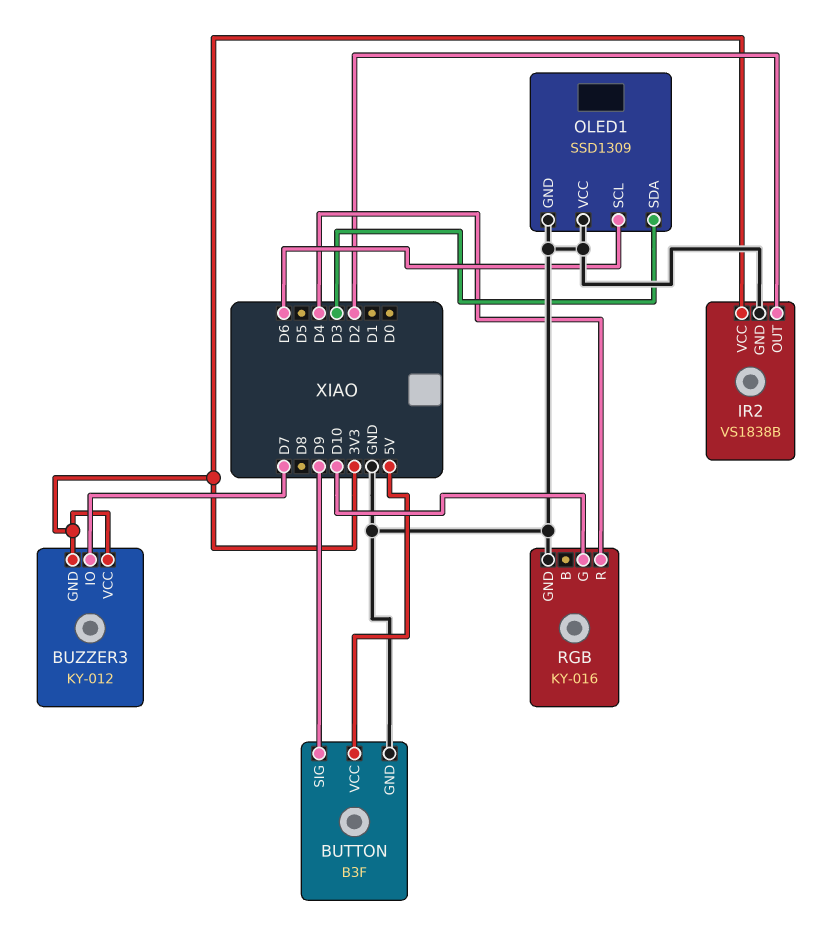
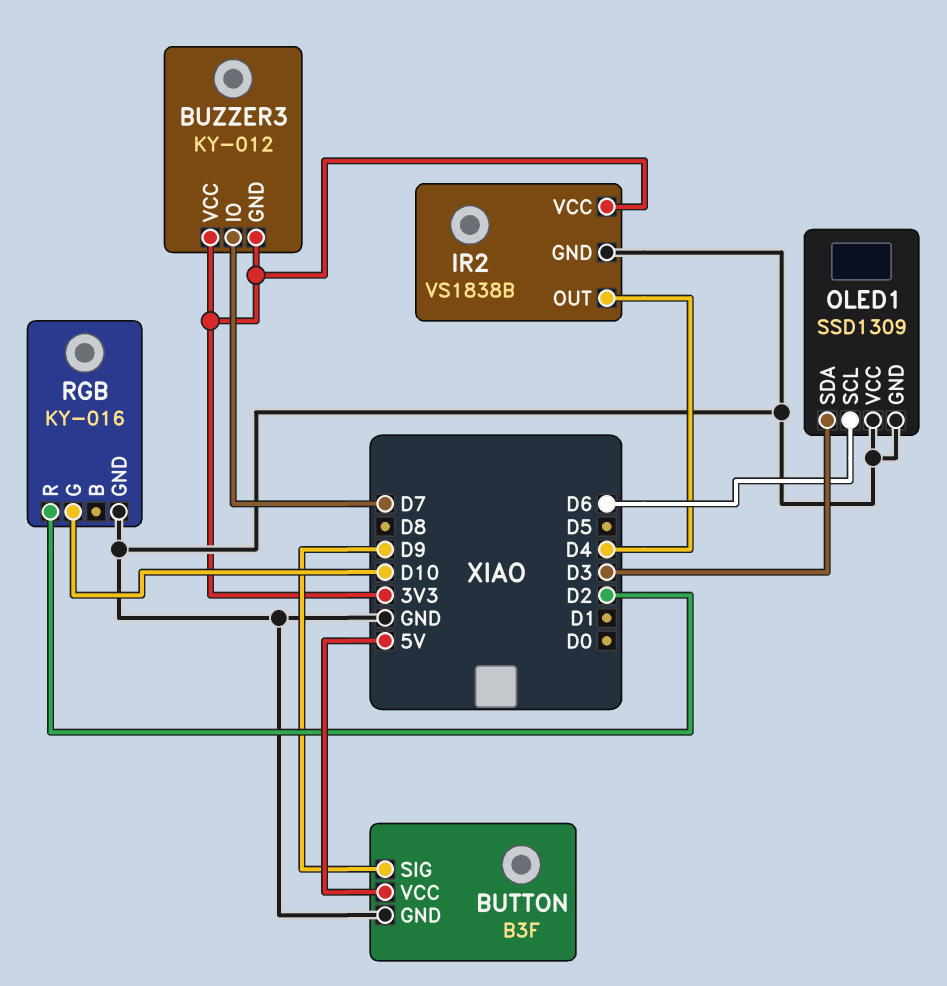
IR2 pin OUT: D2 -> D4
RGB pin R: D4 -> D2

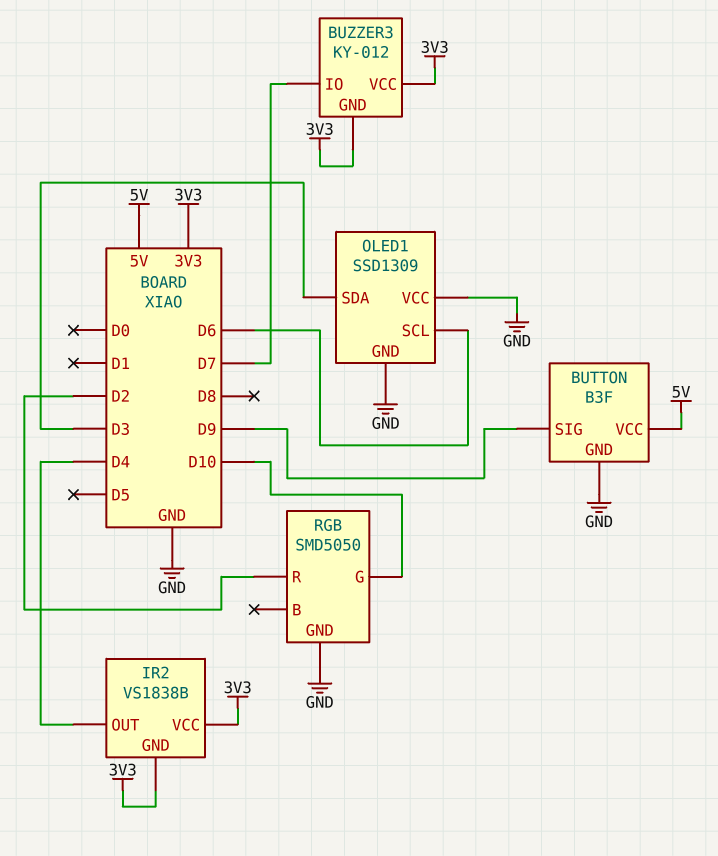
IR2 pin GND: GND -> 3V3
RGB: KY-016 -> SMD5050

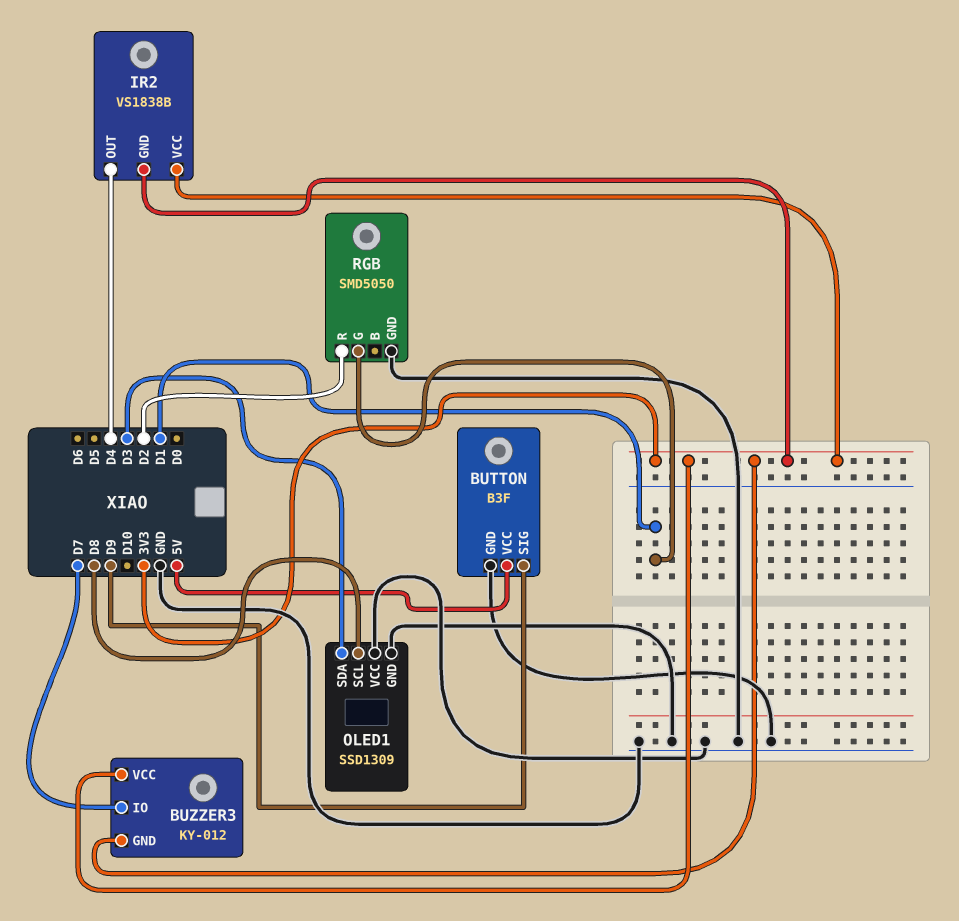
OLED1 pin SCL: D6 -> D8
RGB pin G: D10 -> D1

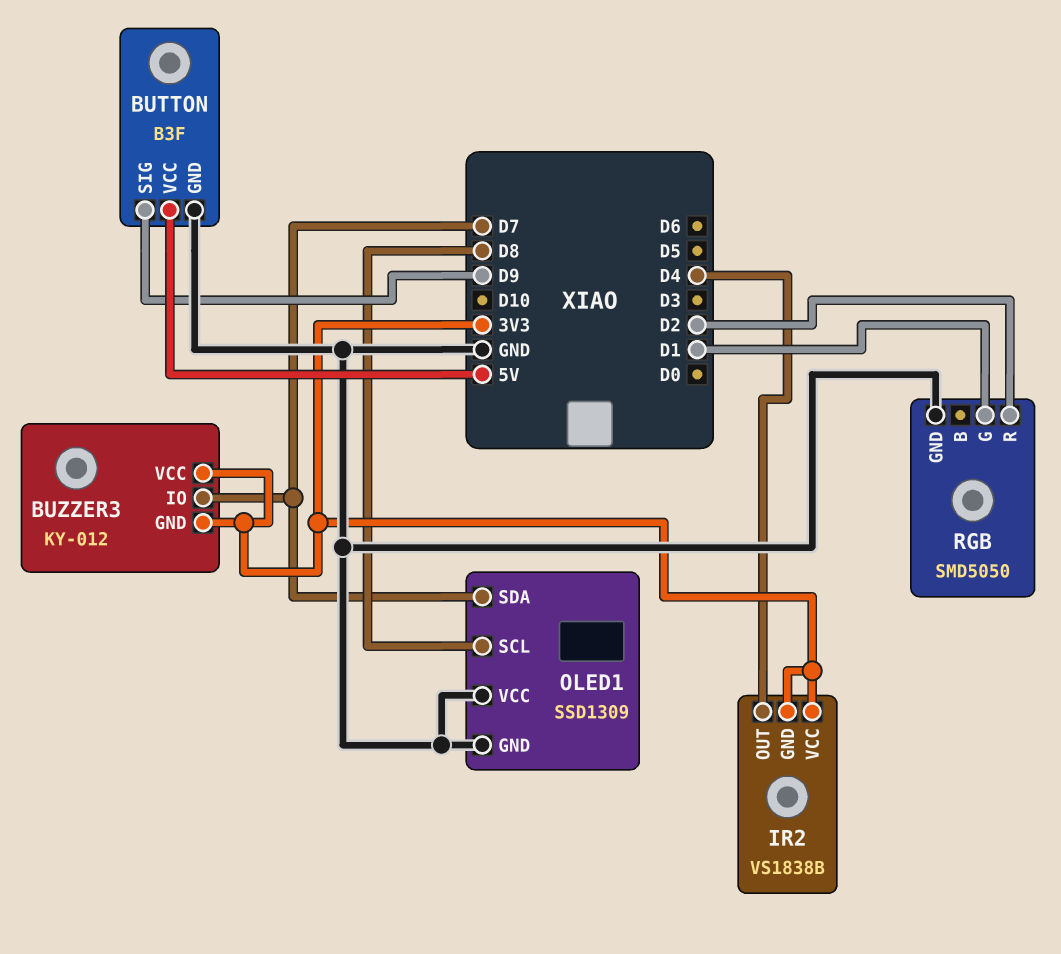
OLED1 pin SDA: D3 -> D7

